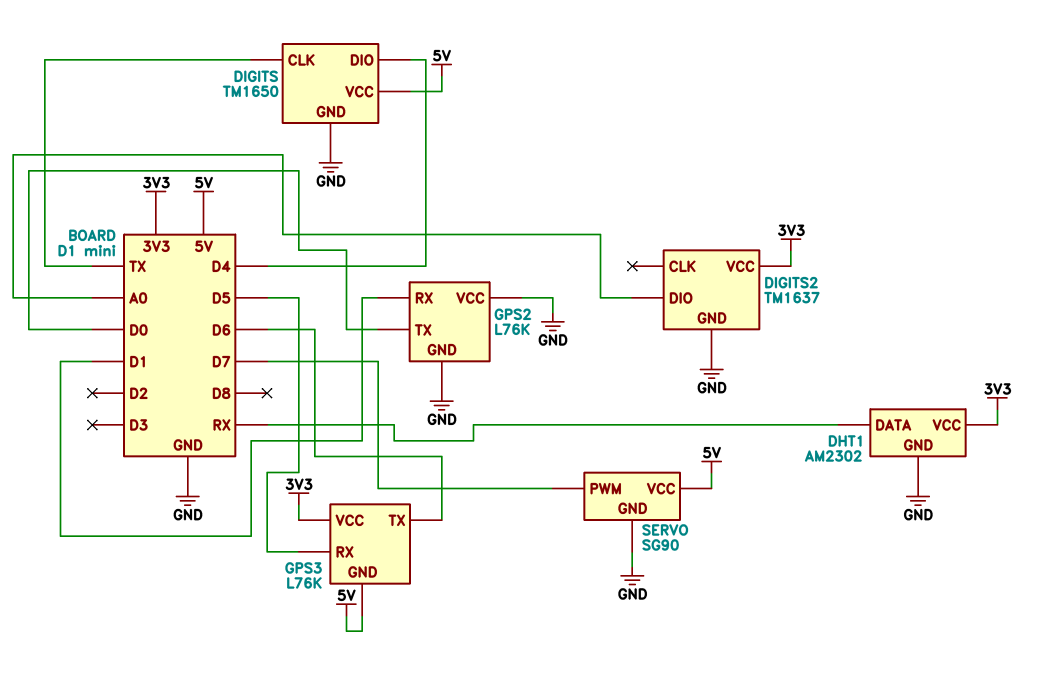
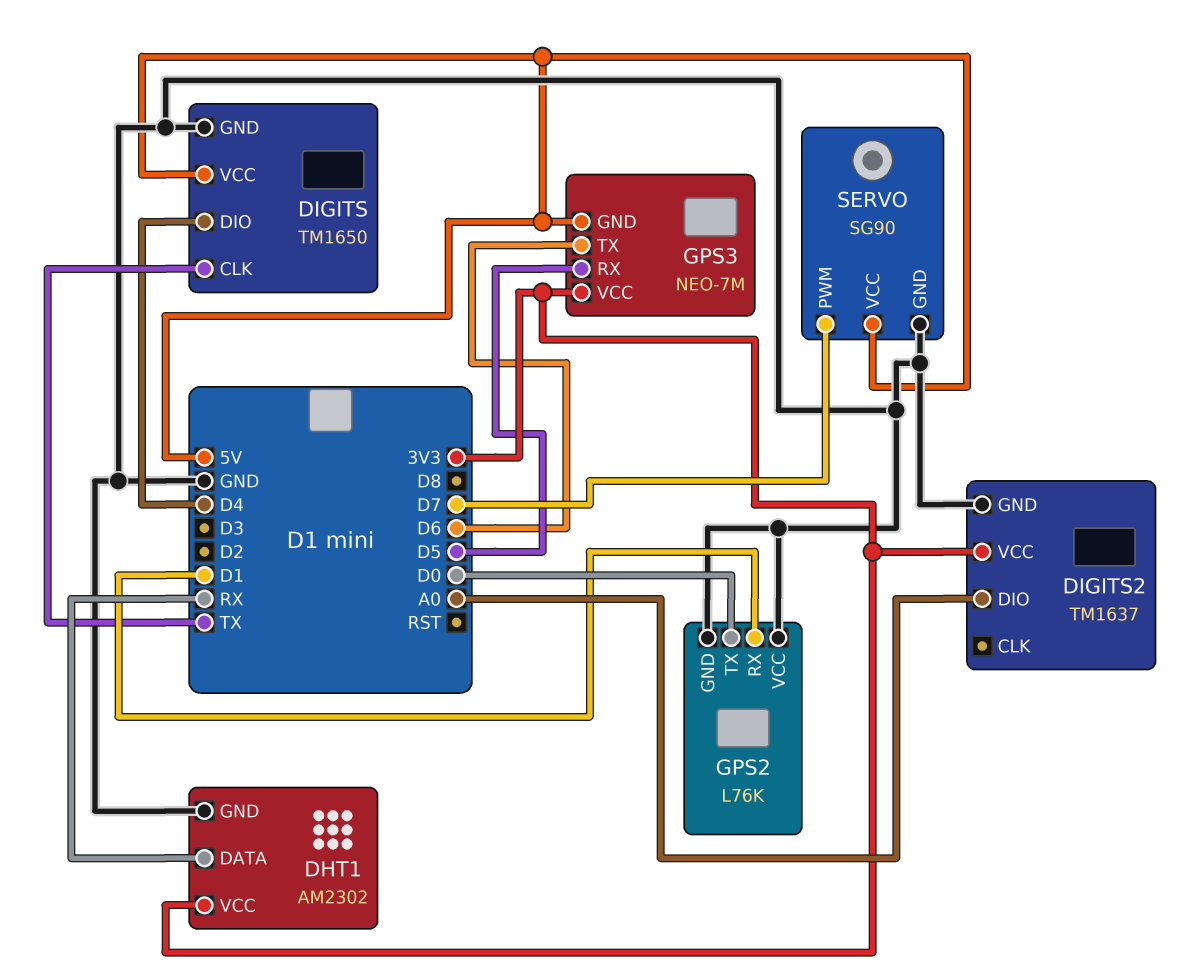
GPS3: L76K -> NEO-7M

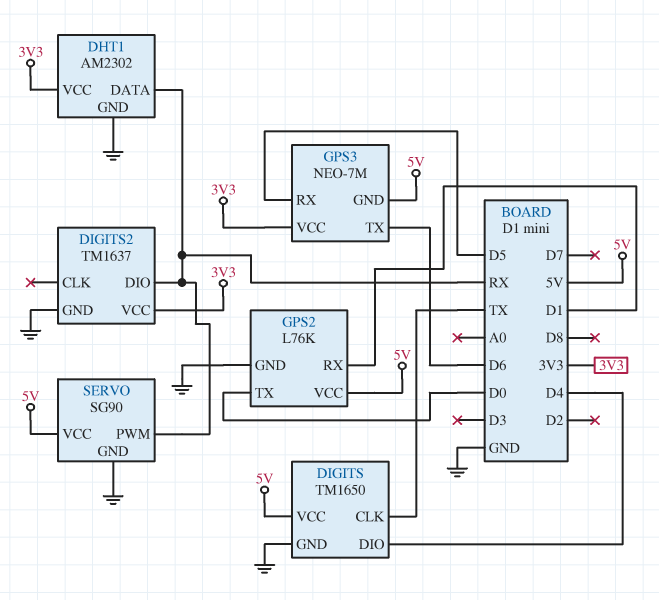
DIGITS2 pin DIO: A0 -> RX
GPS2 pin VCC: GND -> 5V
SERVO pin PWM: D7 -> RX

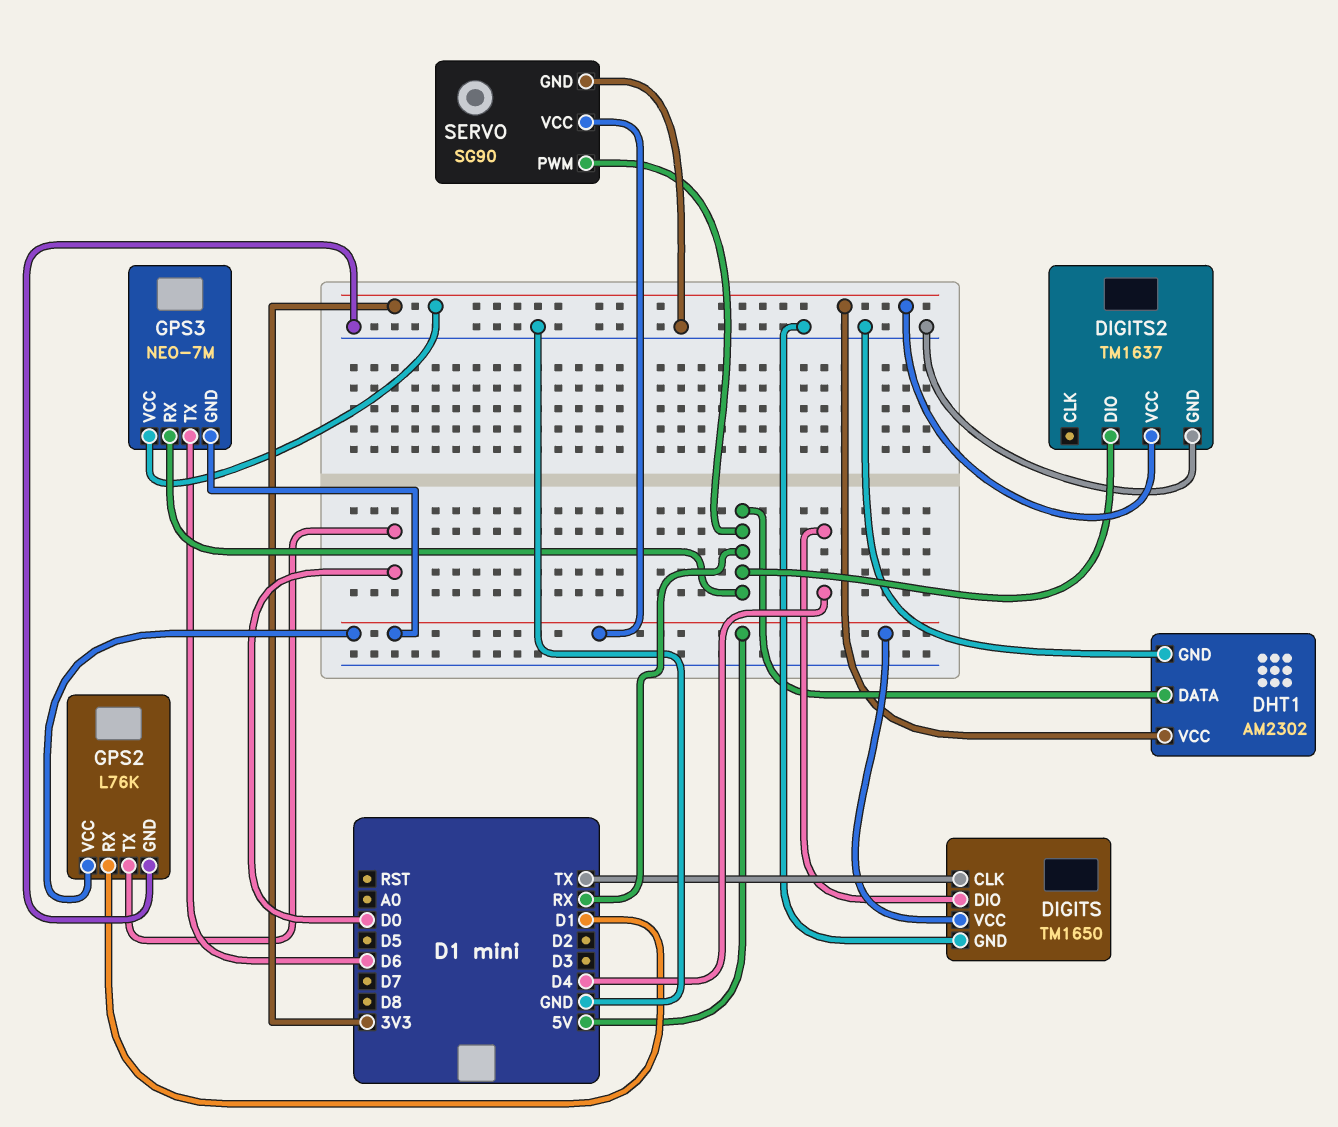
GPS3 pin RX: D5 -> RX

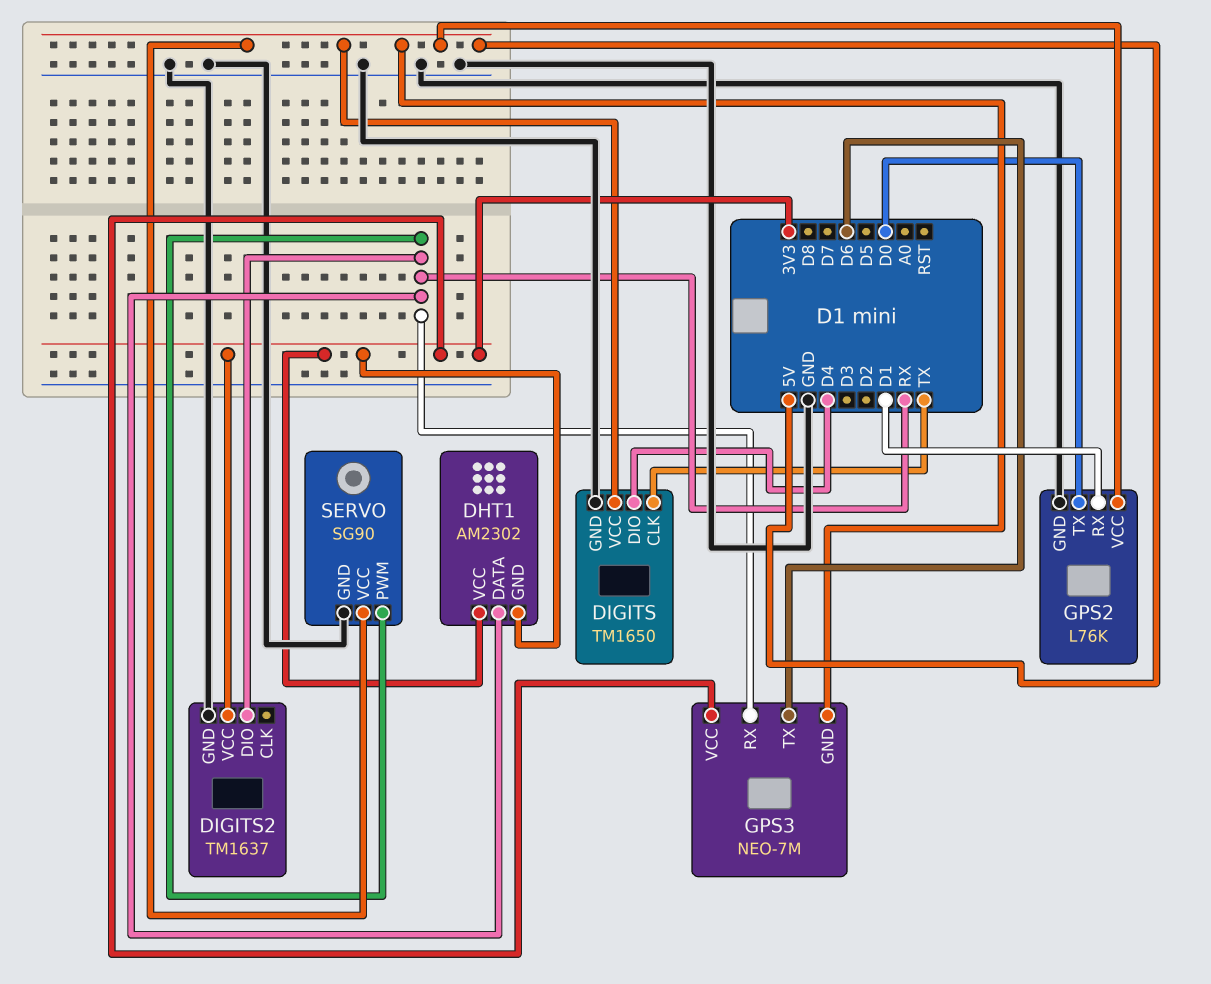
DHT1 pin GND: GND -> 3V3

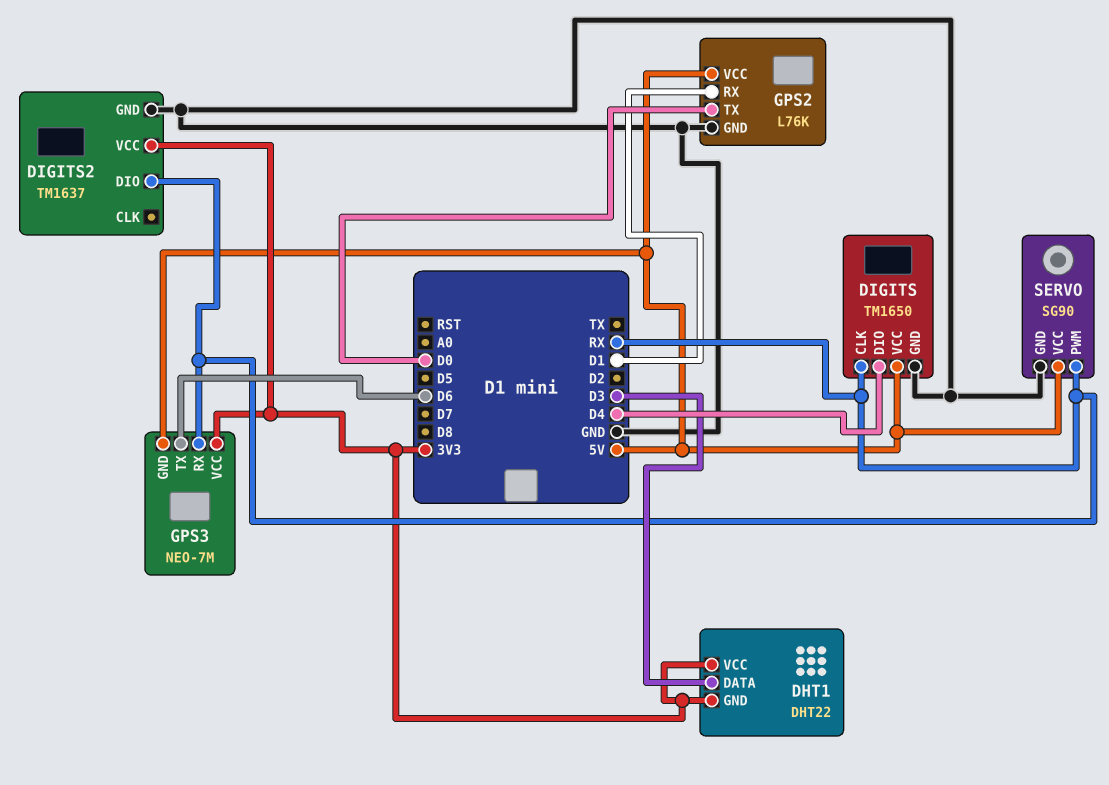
DHT1: AM2302 -> DHT22
DHT1 pin DATA: RX -> D3
DIGITS pin CLK: TX -> RX

